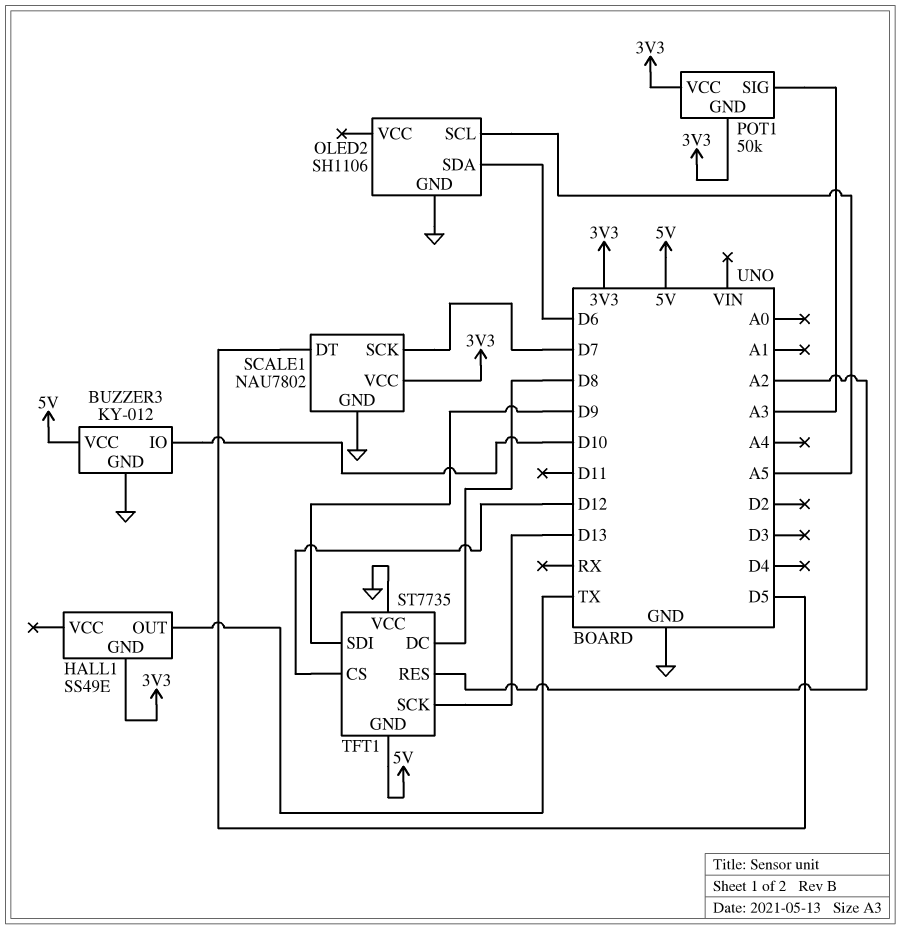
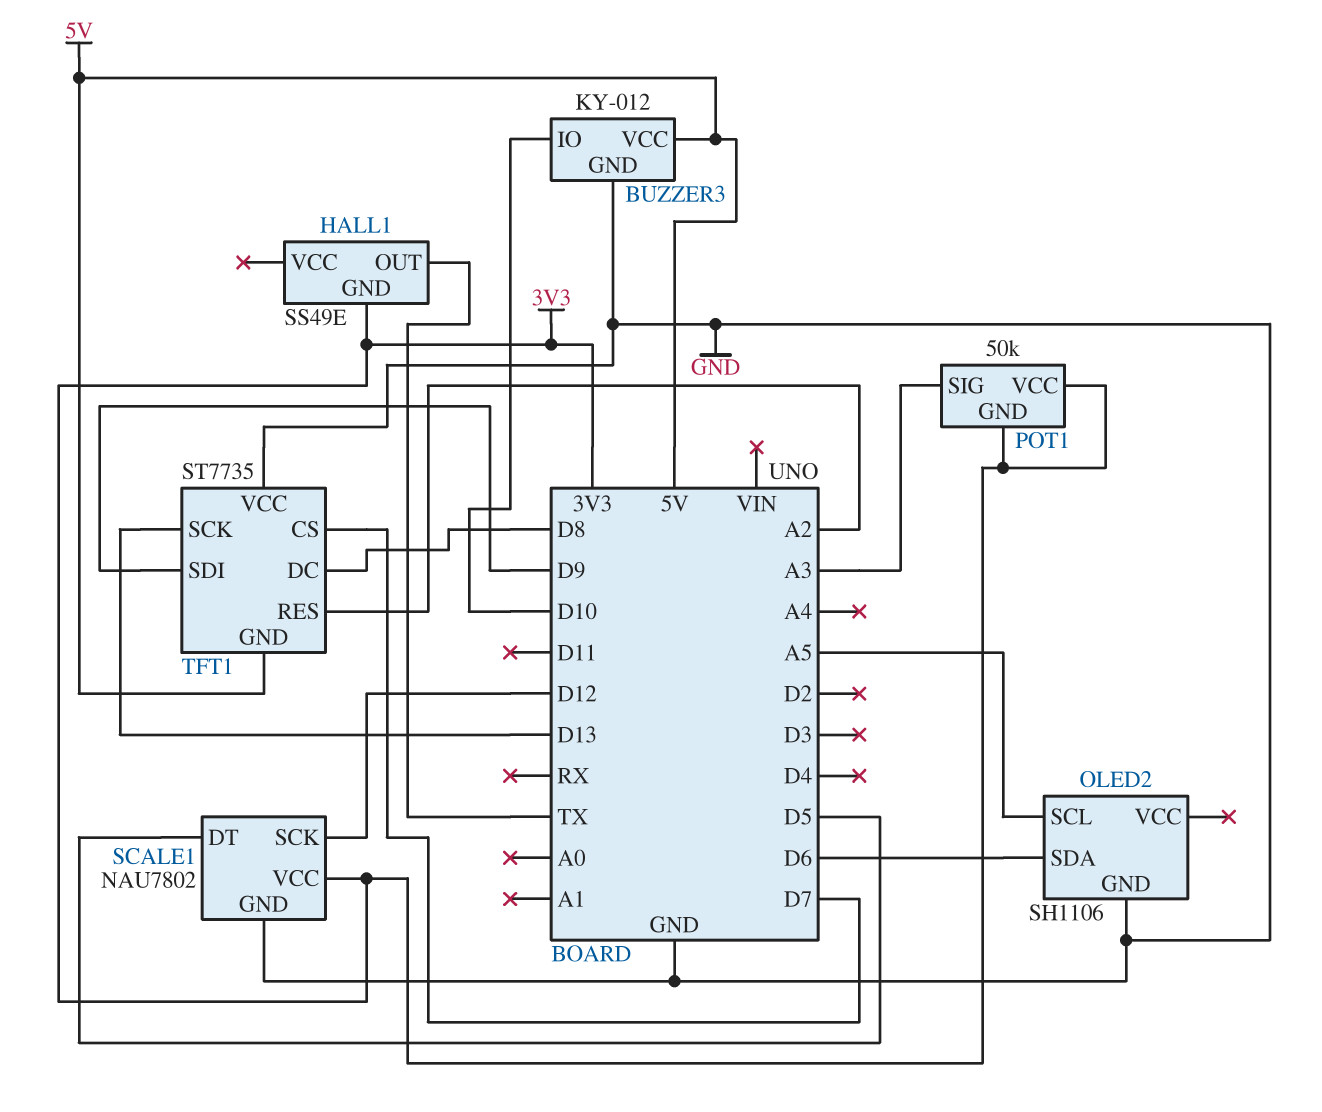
SCALE1 pin SCK: D7 -> D12
TFT1 pin CS: D12 -> D7

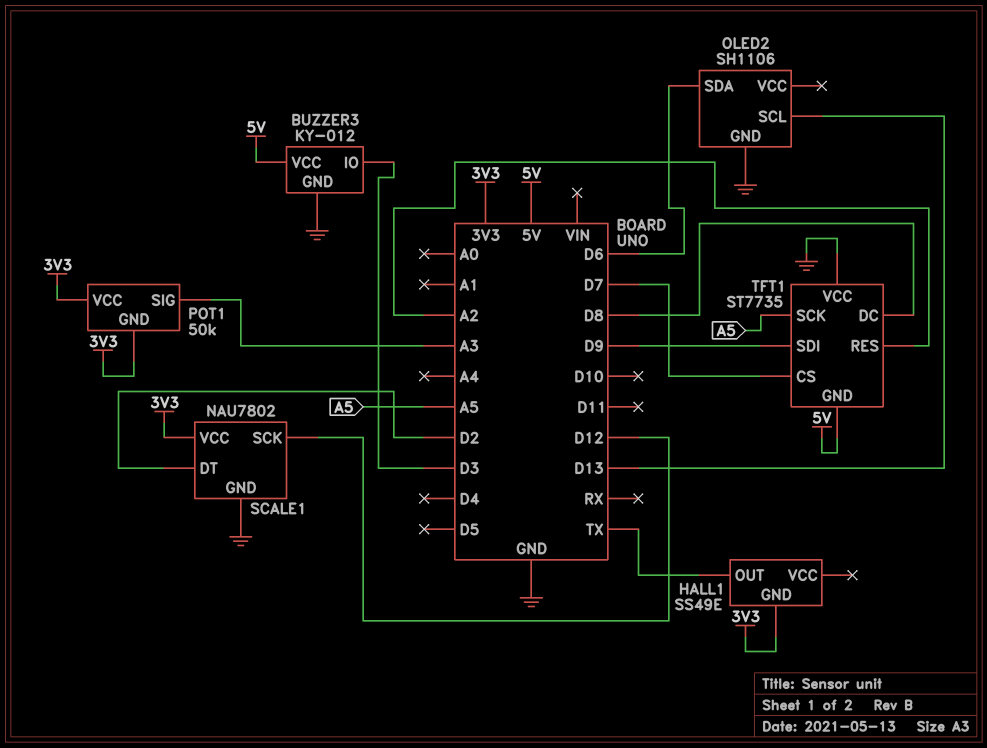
BUZZER3 pin IO: D10 -> D3
OLED2 pin SCL: A5 -> D13
SCALE1 pin DT: D5 -> D2
TFT1 pin SCK: D13 -> A5

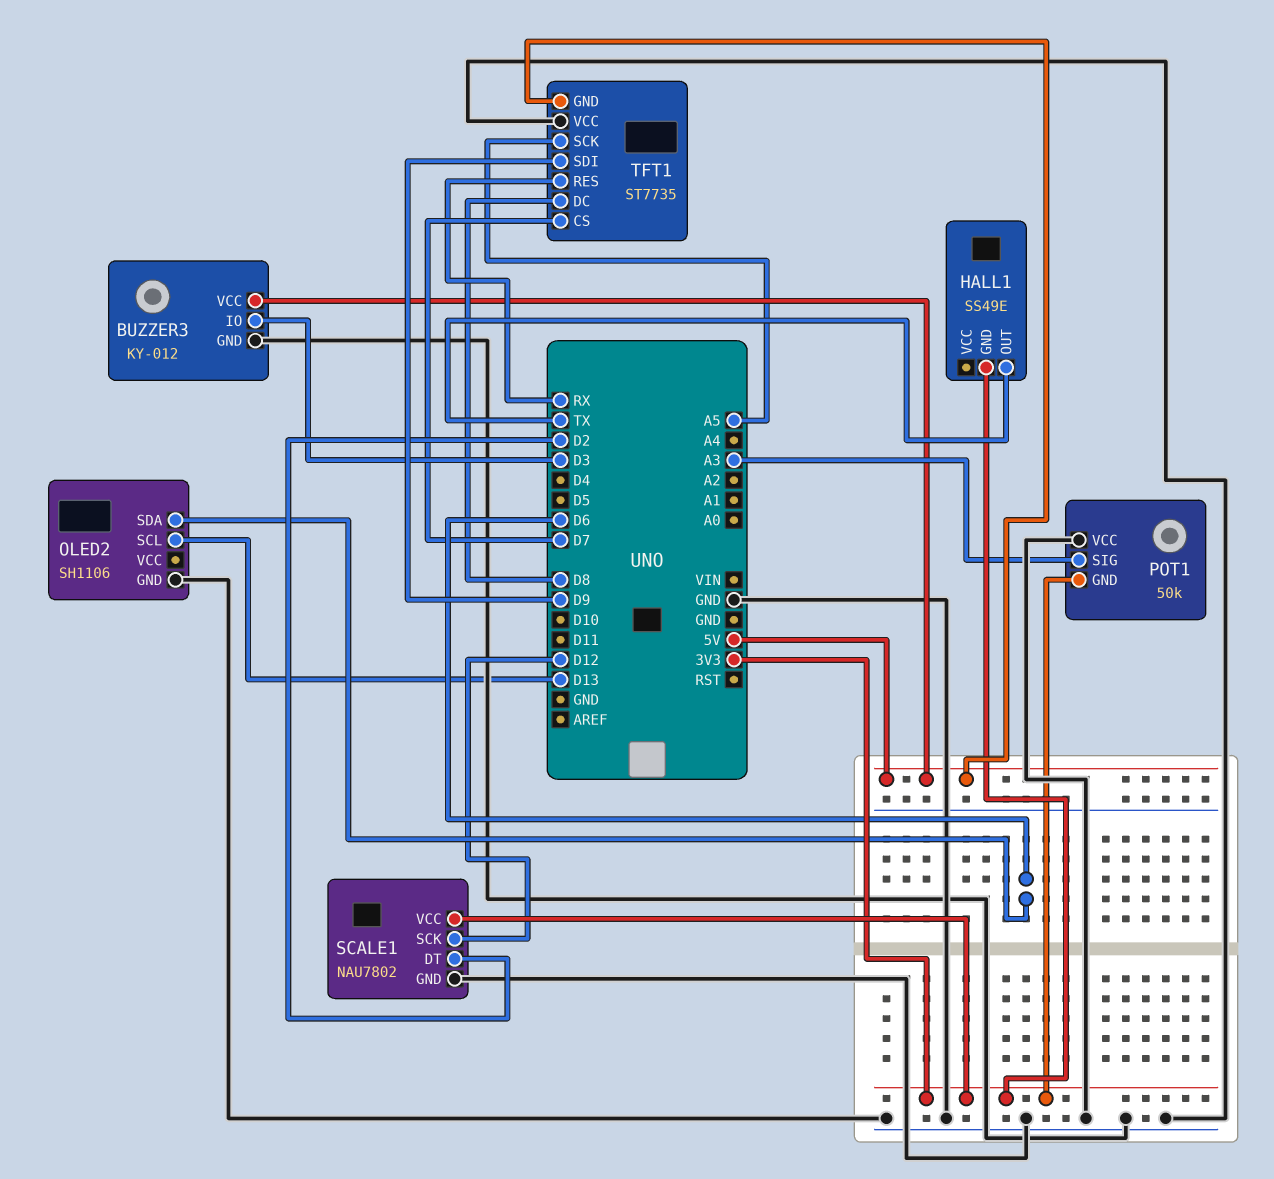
POT1 pin VCC: 3V3 -> GND
TFT1 pin RES: A2 -> RX

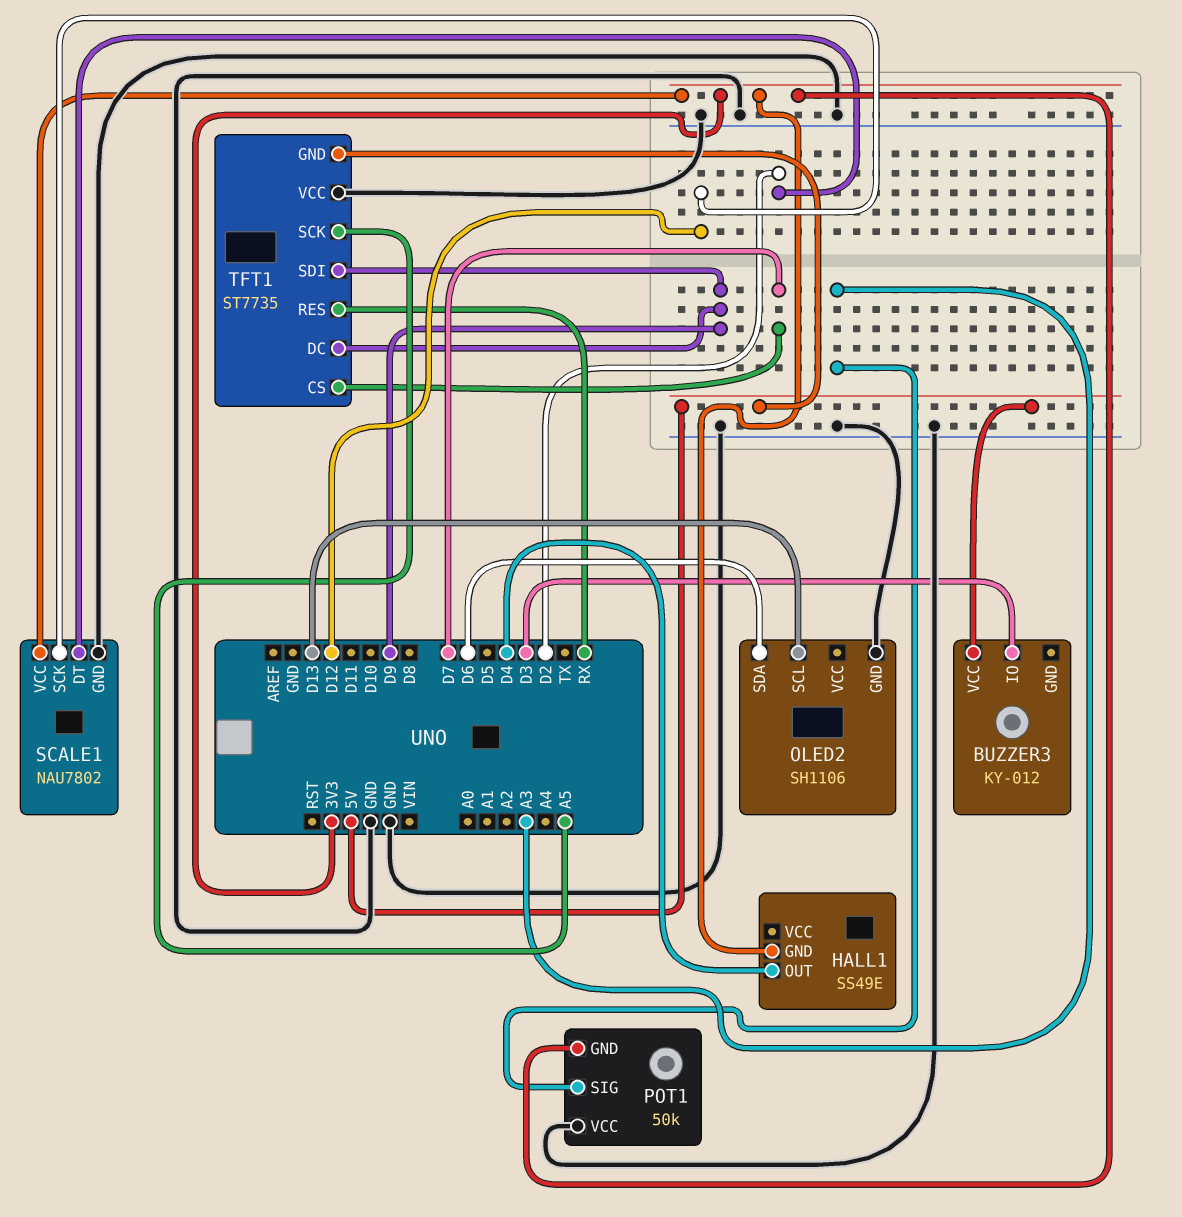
BUZZER3 pin GND: GND -> none
HALL1 pin OUT: TX -> D4
TFT1 pin DC: D8 -> D9

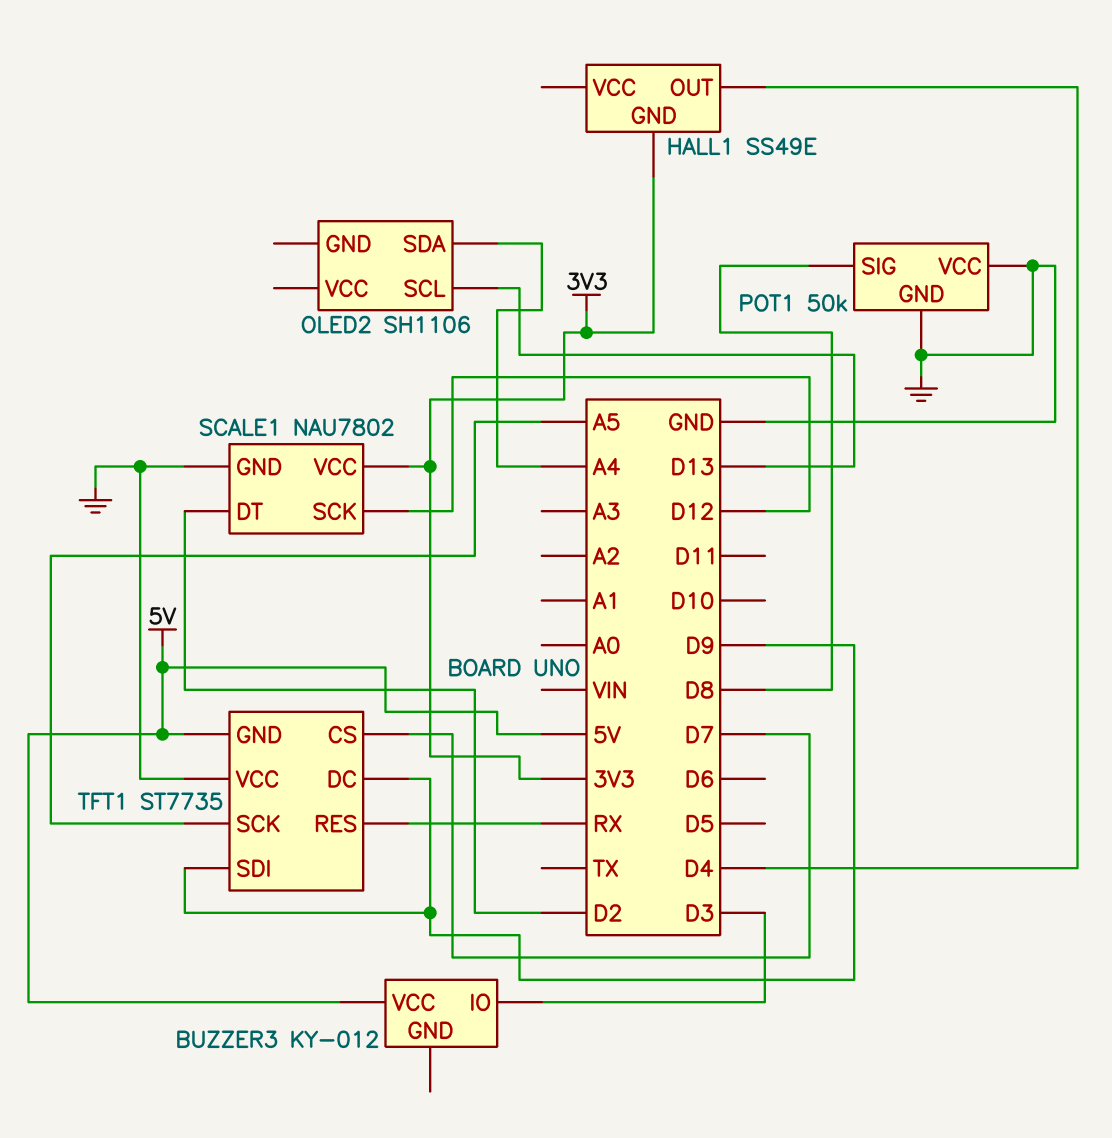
OLED2 pin GND: GND -> none
OLED2 pin SDA: D6 -> A4
POT1 pin GND: 3V3 -> GND
POT1 pin SIG: A3 -> D8

